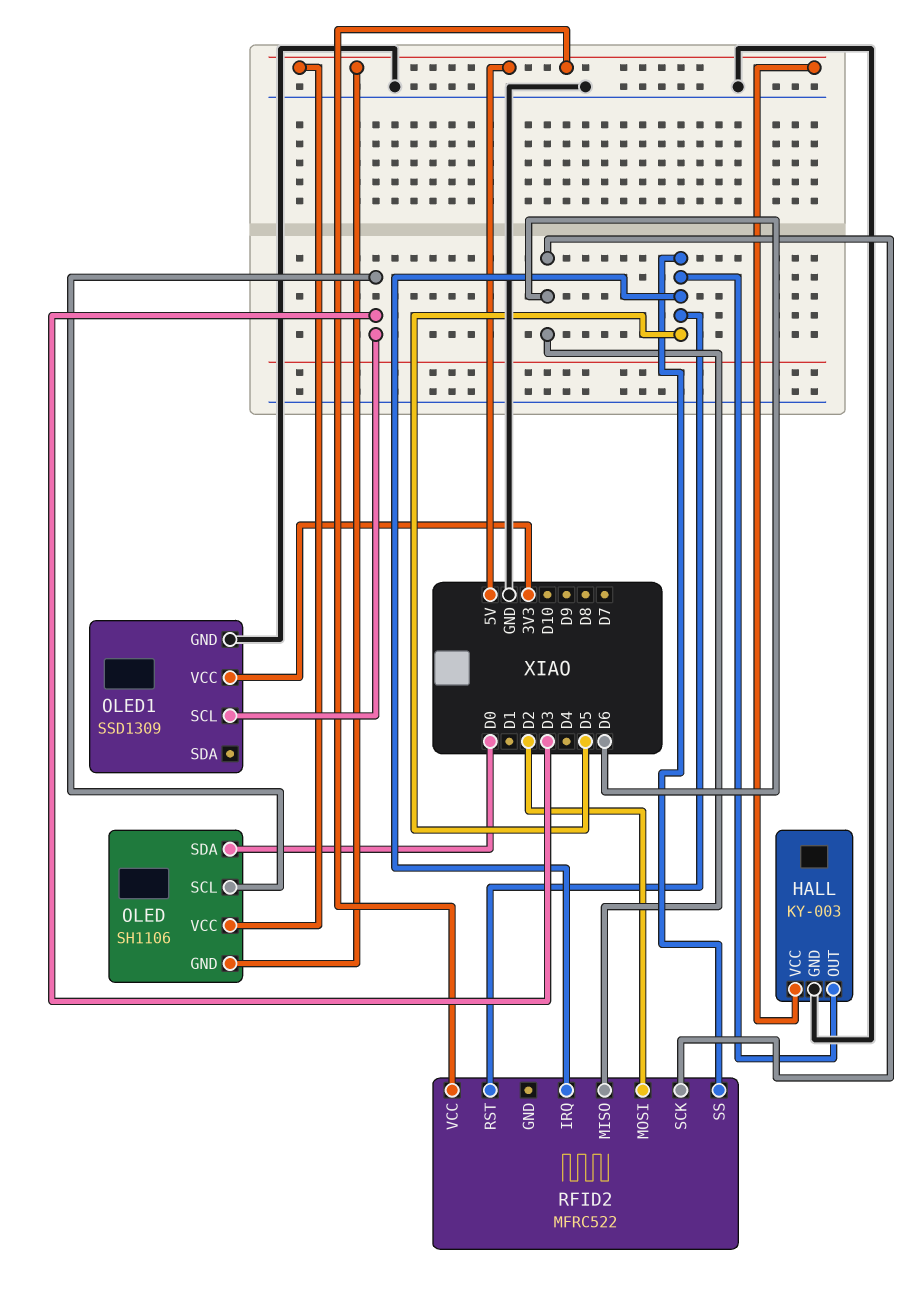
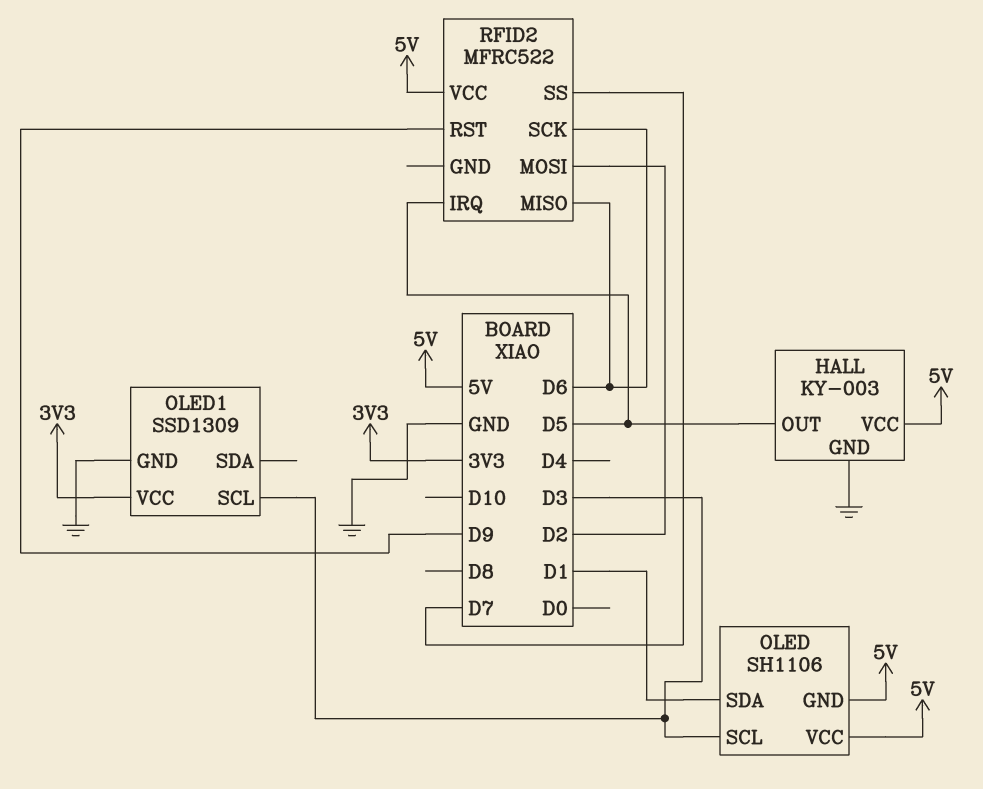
OLED pin SDA: D0 -> D1
RFID2 pin RST: D5 -> D9
RFID2 pin SS: D5 -> D7

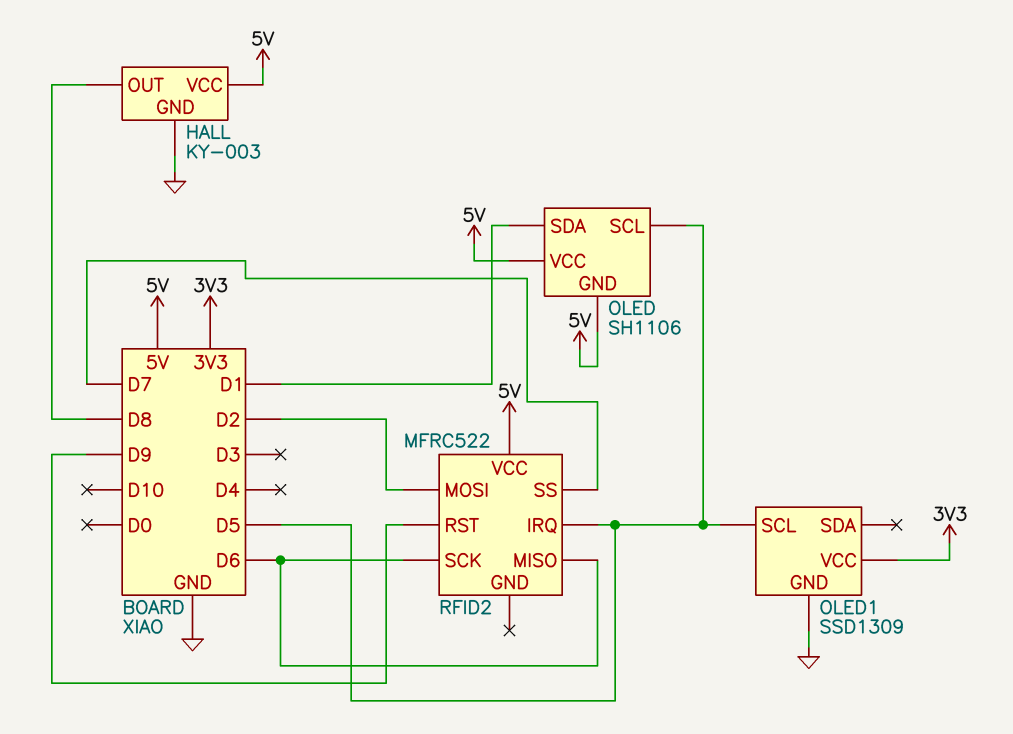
HALL pin OUT: D5 -> D8
OLED pin SCL: D3 -> D5
OLED1 pin SCL: D3 -> D5

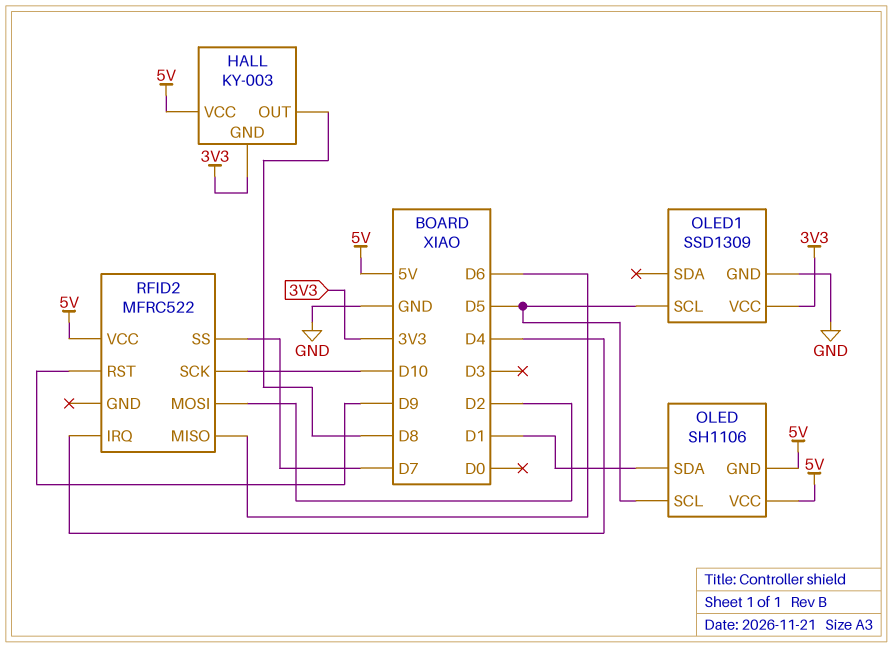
HALL pin GND: GND -> 3V3
RFID2 pin IRQ: D5 -> D4
RFID2 pin SCK: D6 -> D10

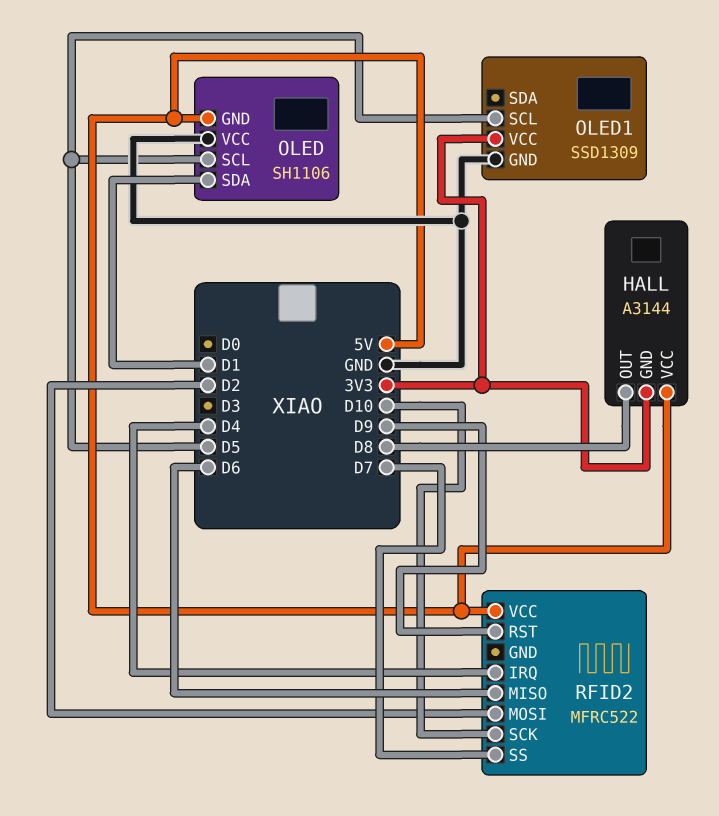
HALL: KY-003 -> A3144
OLED pin VCC: 5V -> GND

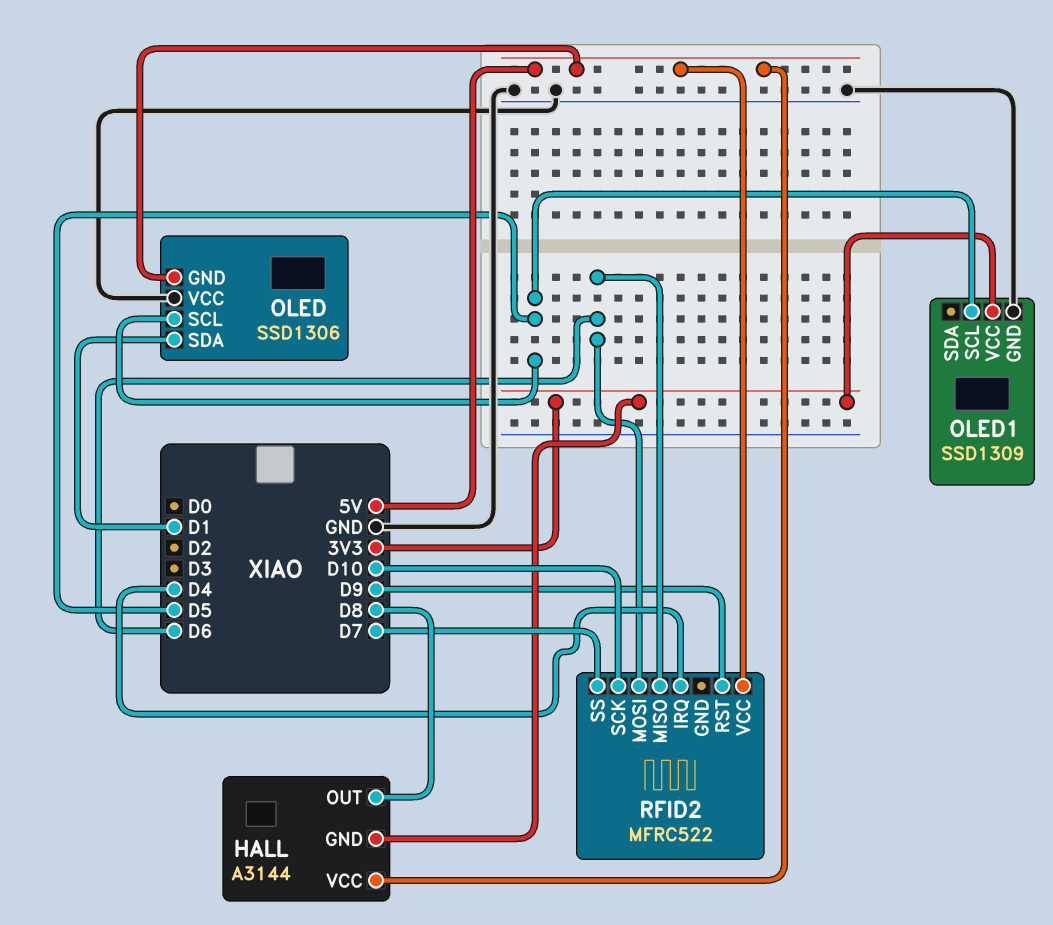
OLED: SH1106 -> SSD1306
RFID2 pin MOSI: D2 -> D6

